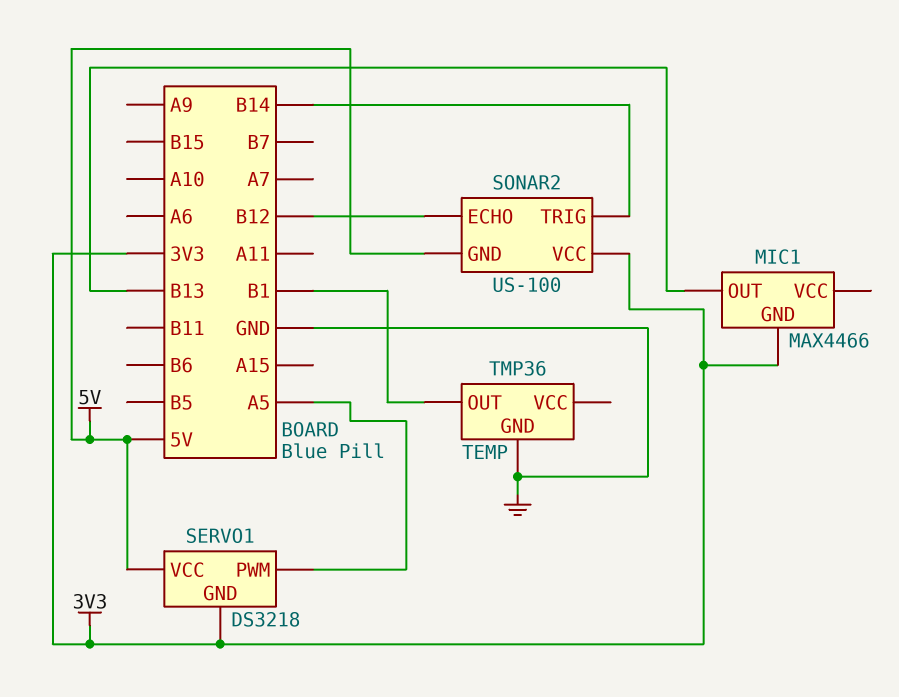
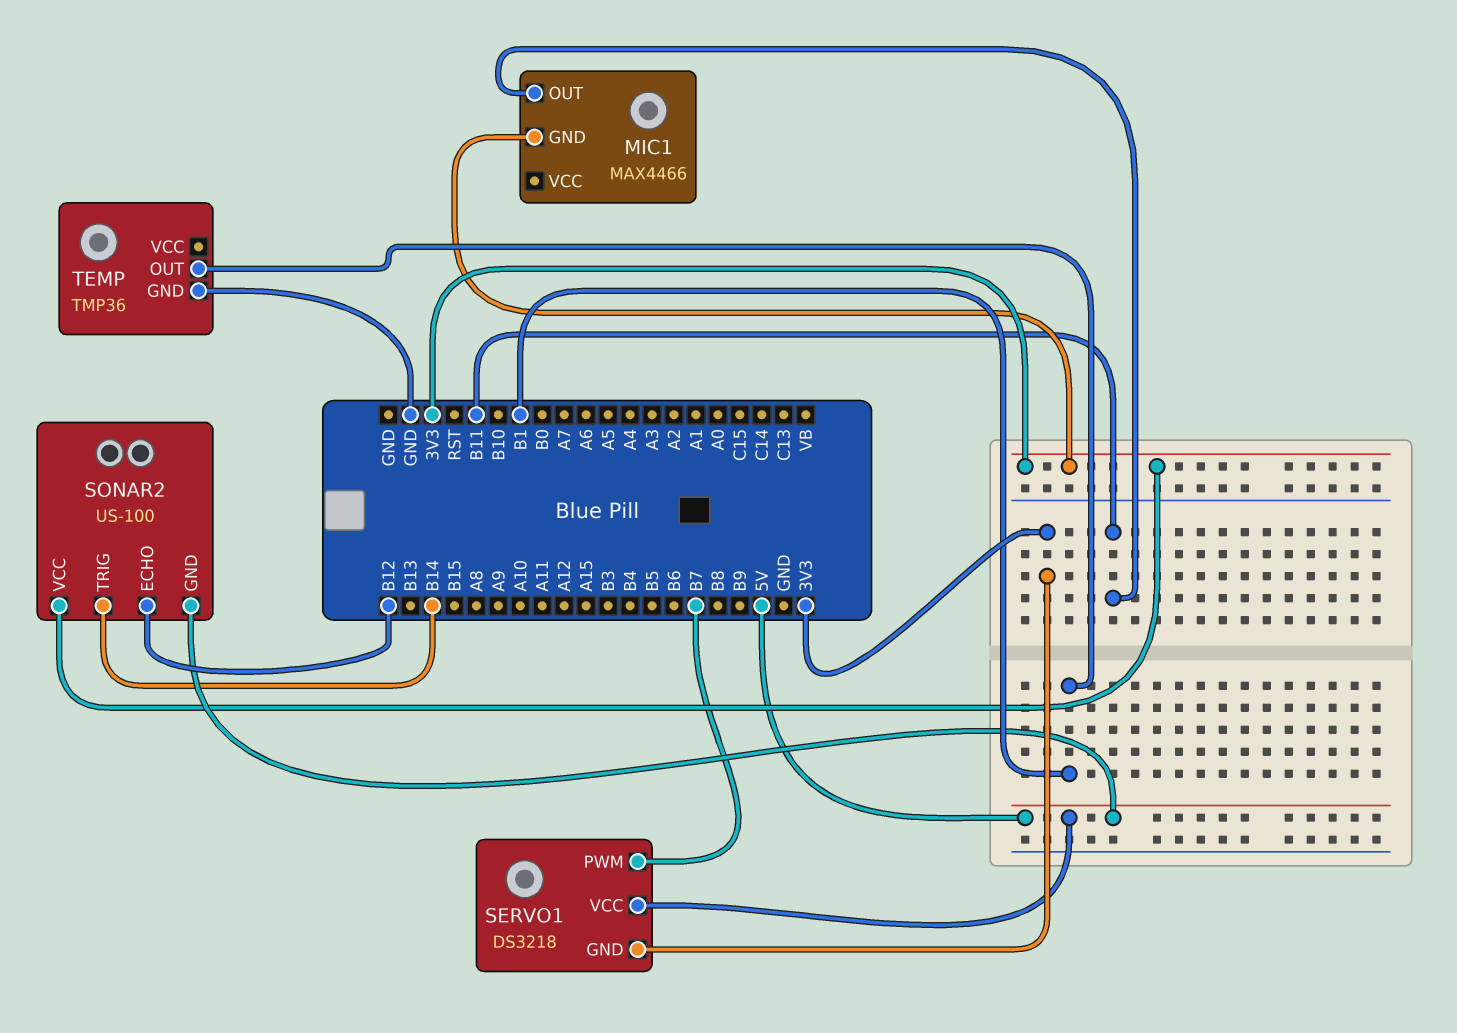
MIC1 pin OUT: B13 -> B11
SERVO1 pin PWM: A5 -> B7

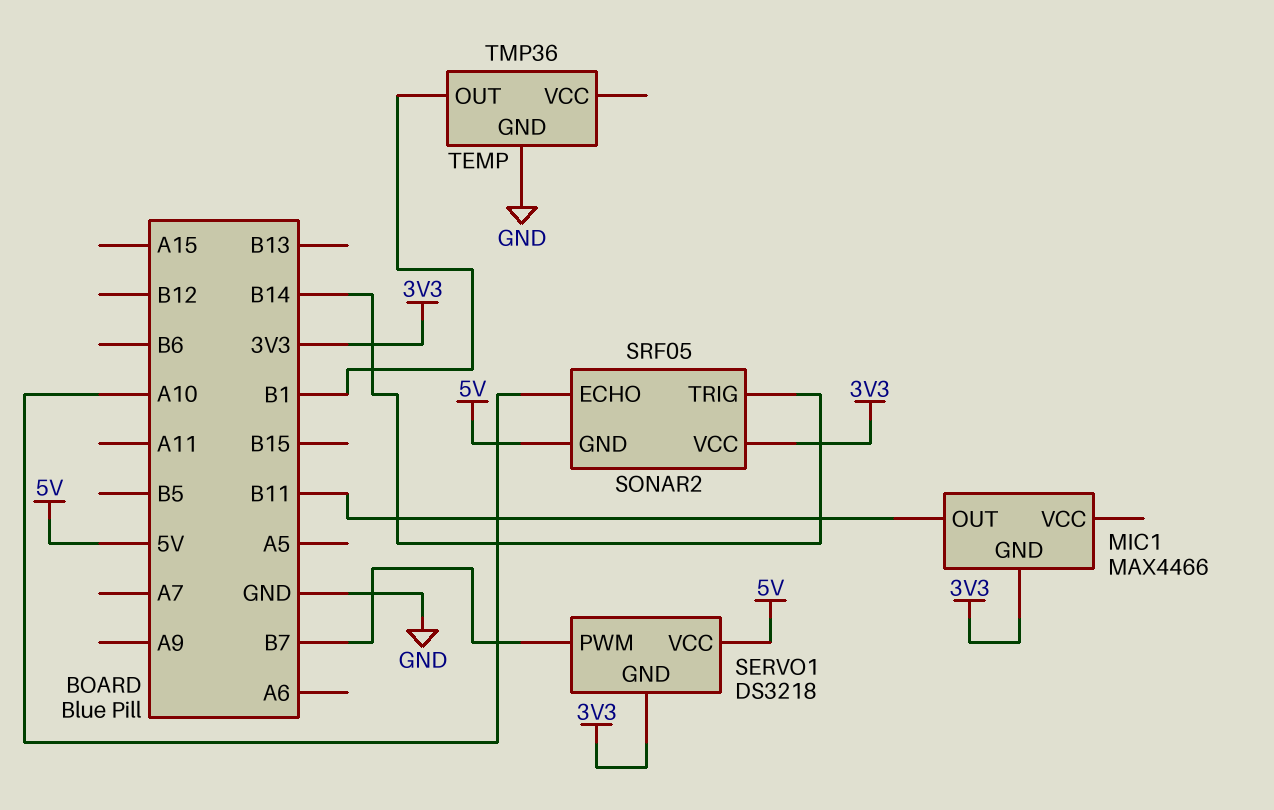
SONAR2: US-100 -> SRF05
SONAR2 pin ECHO: B12 -> A10

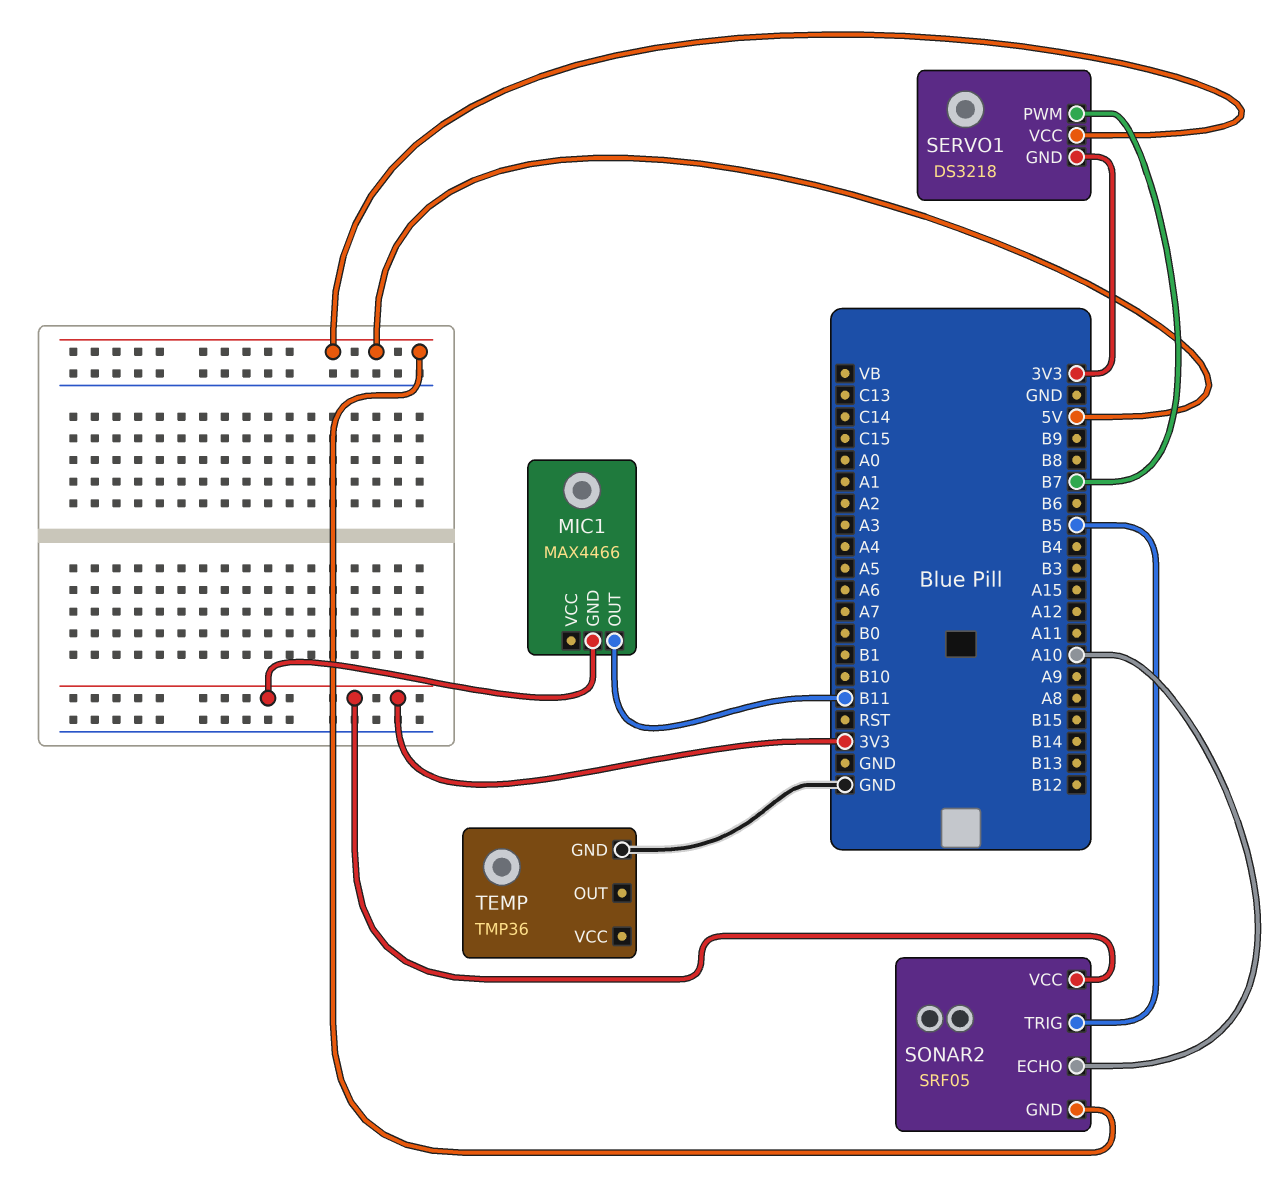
SONAR2 pin TRIG: B14 -> B5
TEMP pin OUT: B1 -> none

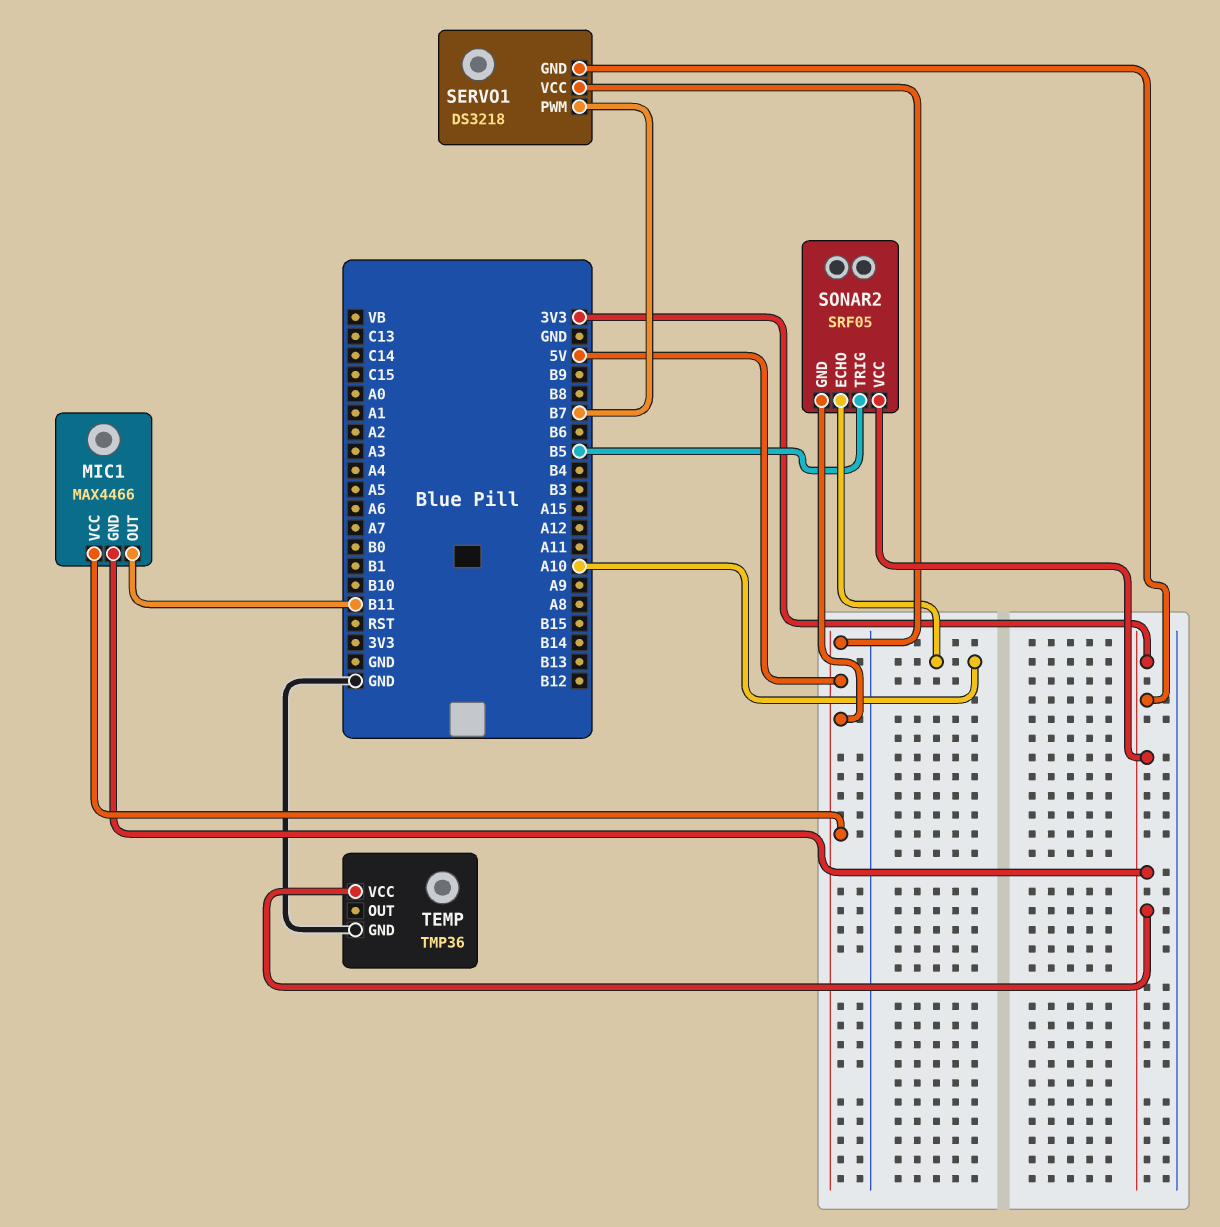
MIC1 pin VCC: none -> 5V
TEMP pin VCC: none -> 3V3

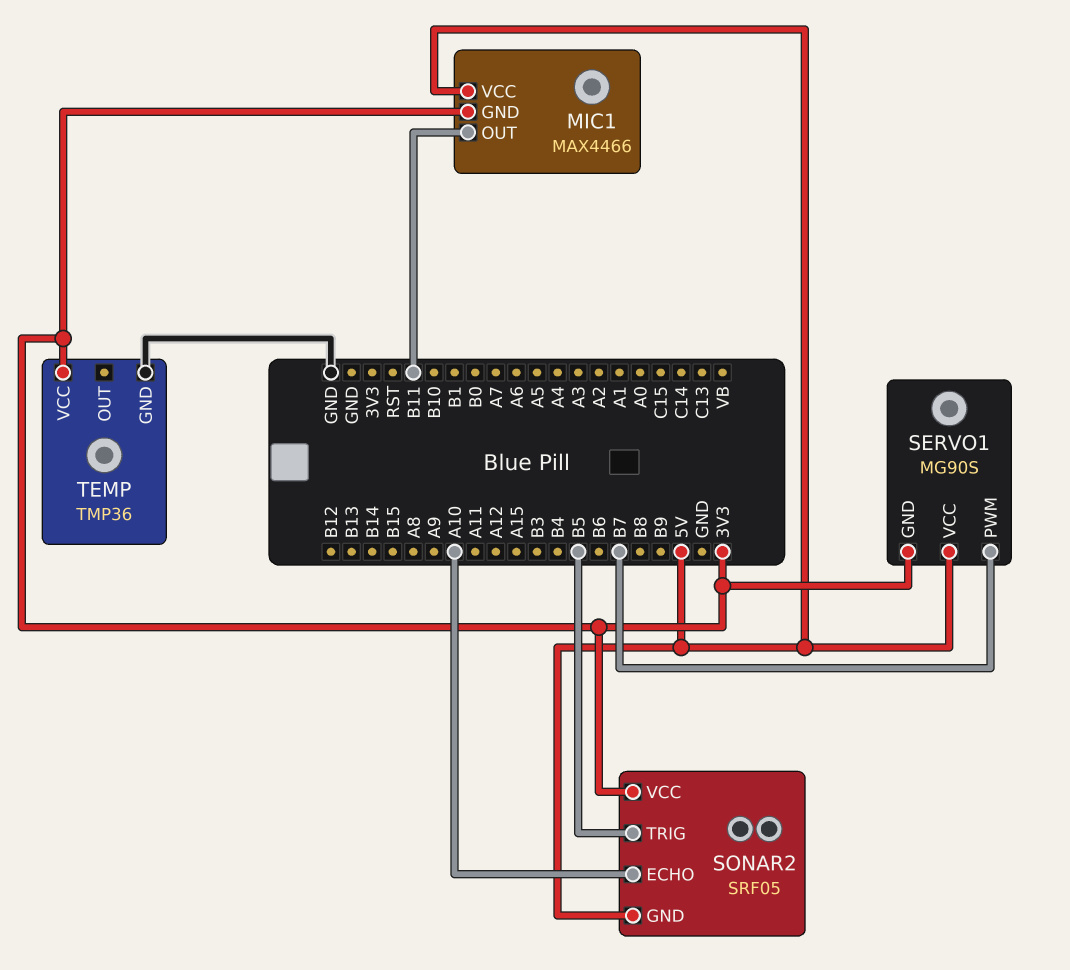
SERVO1: DS3218 -> MG90S

